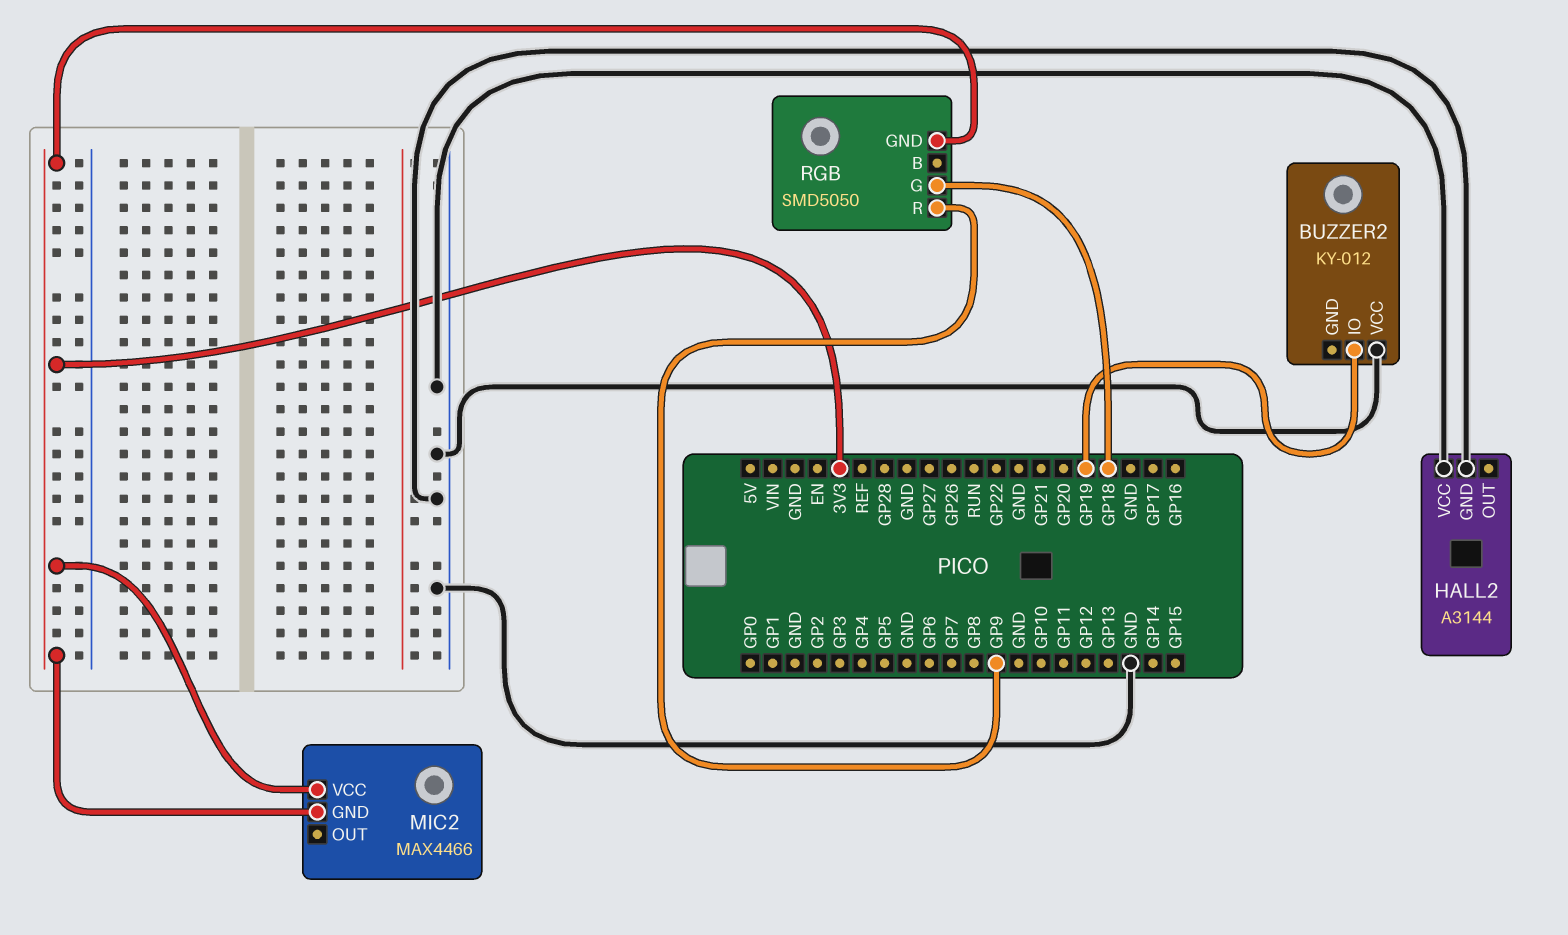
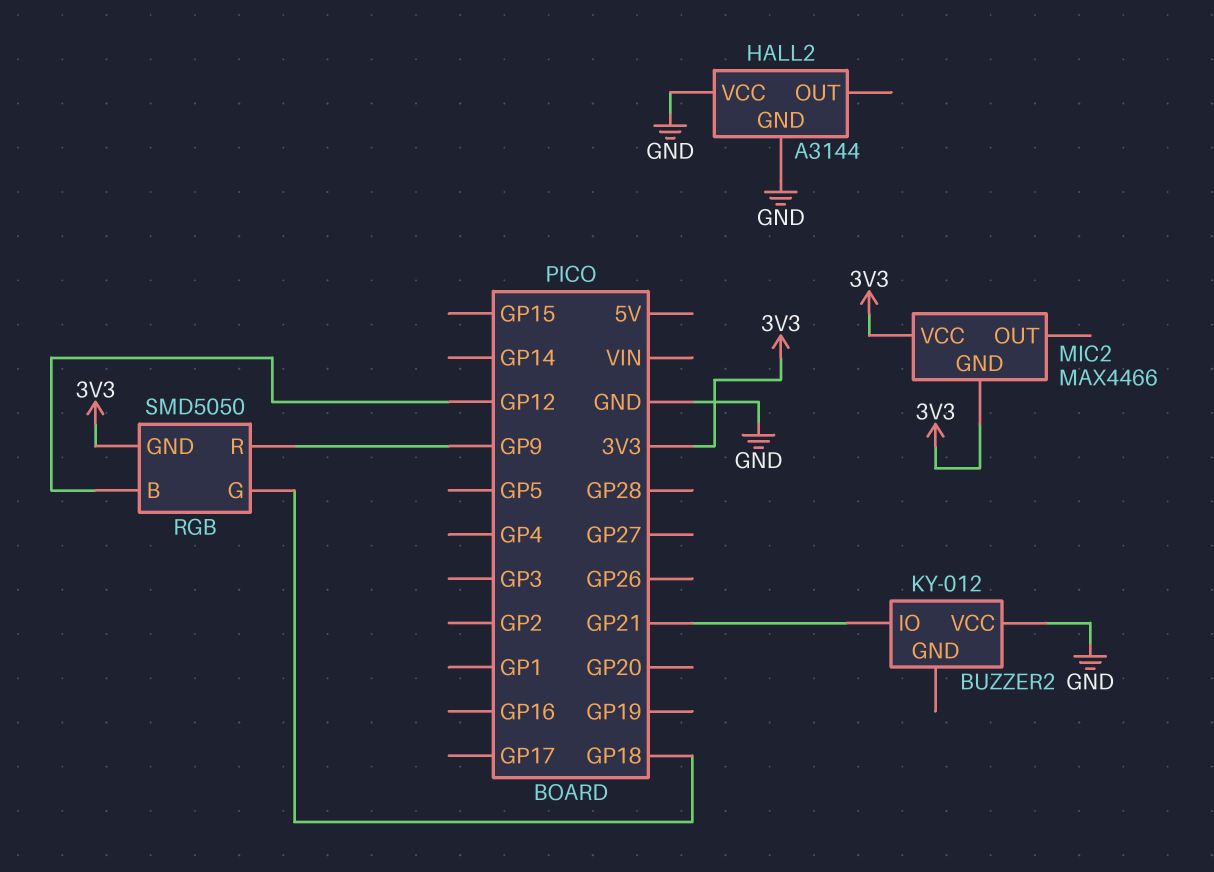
BUZZER2 pin IO: GP19 -> GP21
RGB pin B: none -> GP12

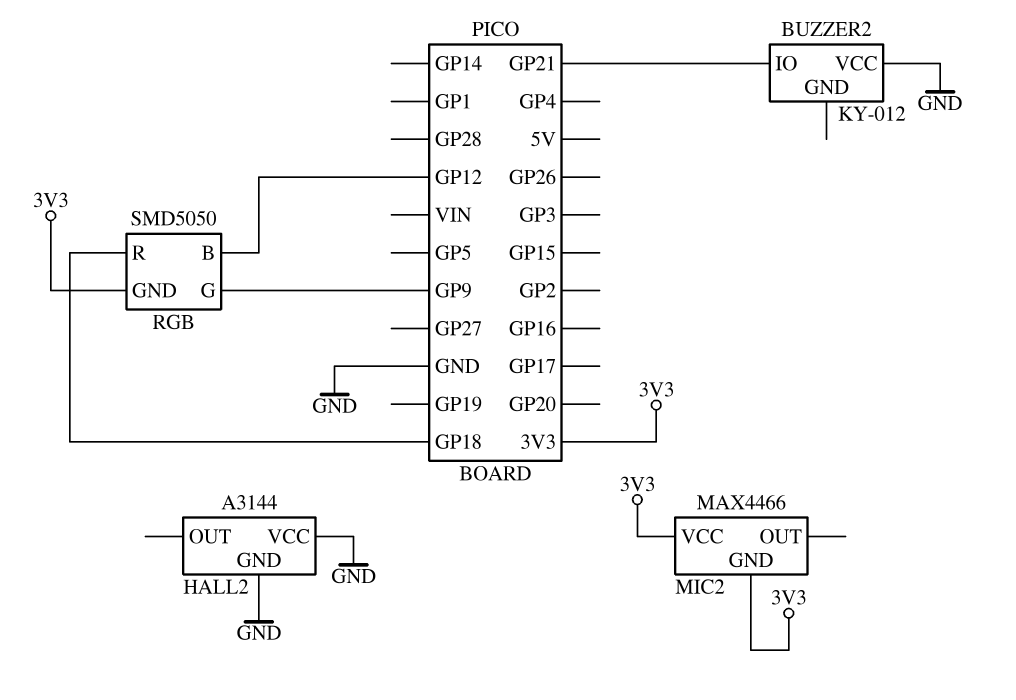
RGB pin G: GP18 -> GP9
RGB pin R: GP9 -> GP18

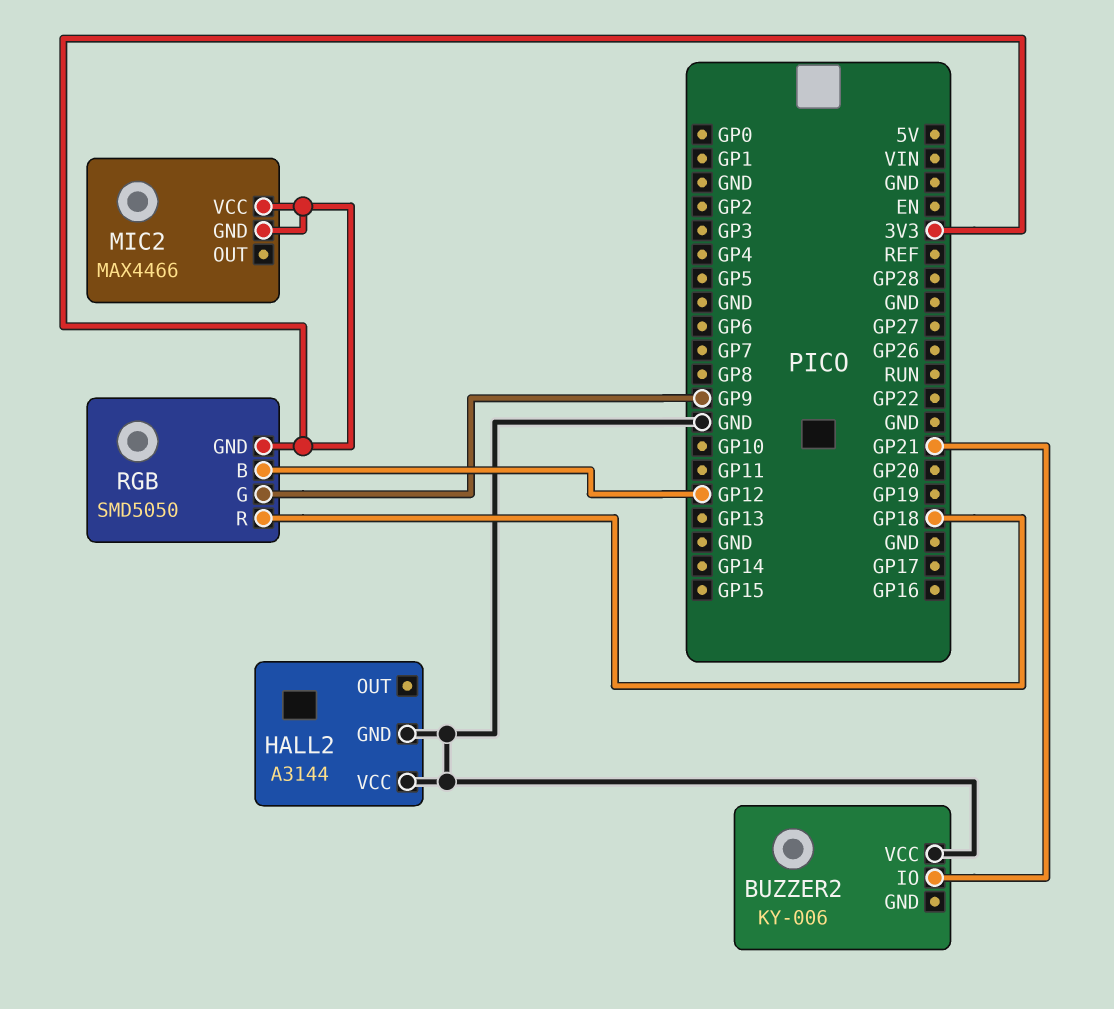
BUZZER2: KY-012 -> KY-006

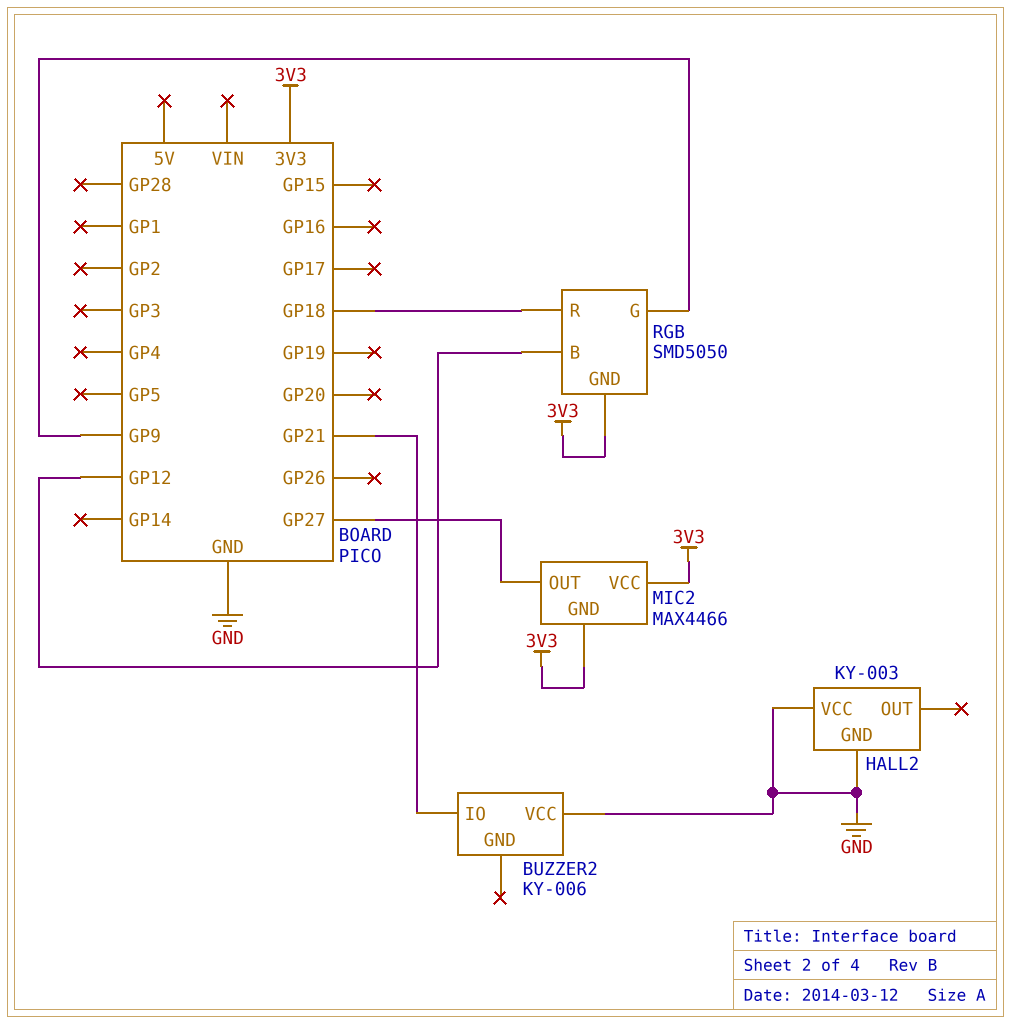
HALL2: A3144 -> KY-003
MIC2 pin OUT: none -> GP27

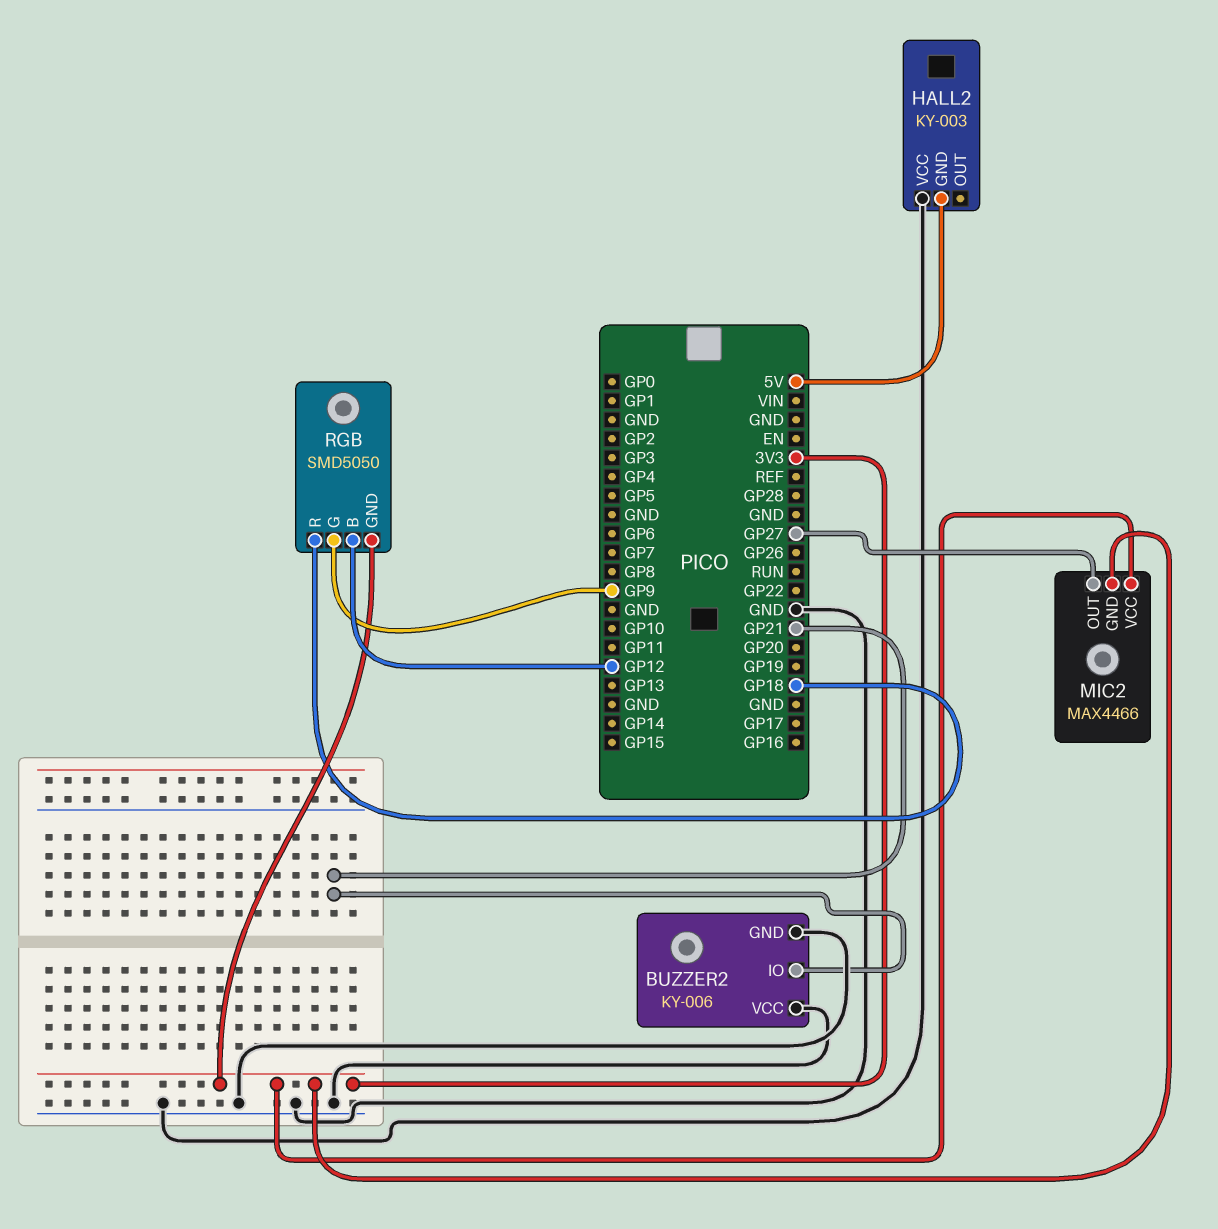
BUZZER2 pin GND: none -> GND
HALL2 pin GND: GND -> 5V

